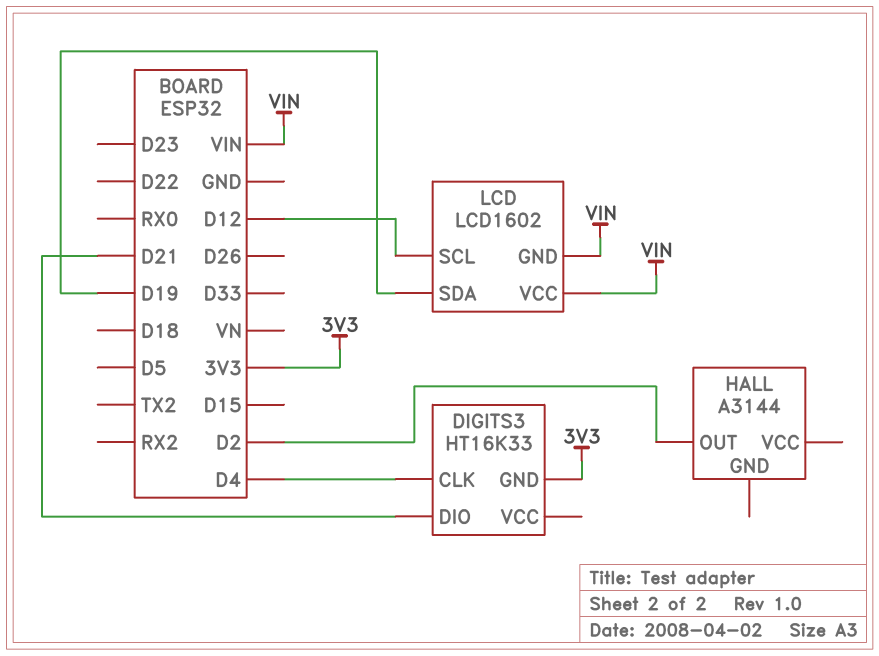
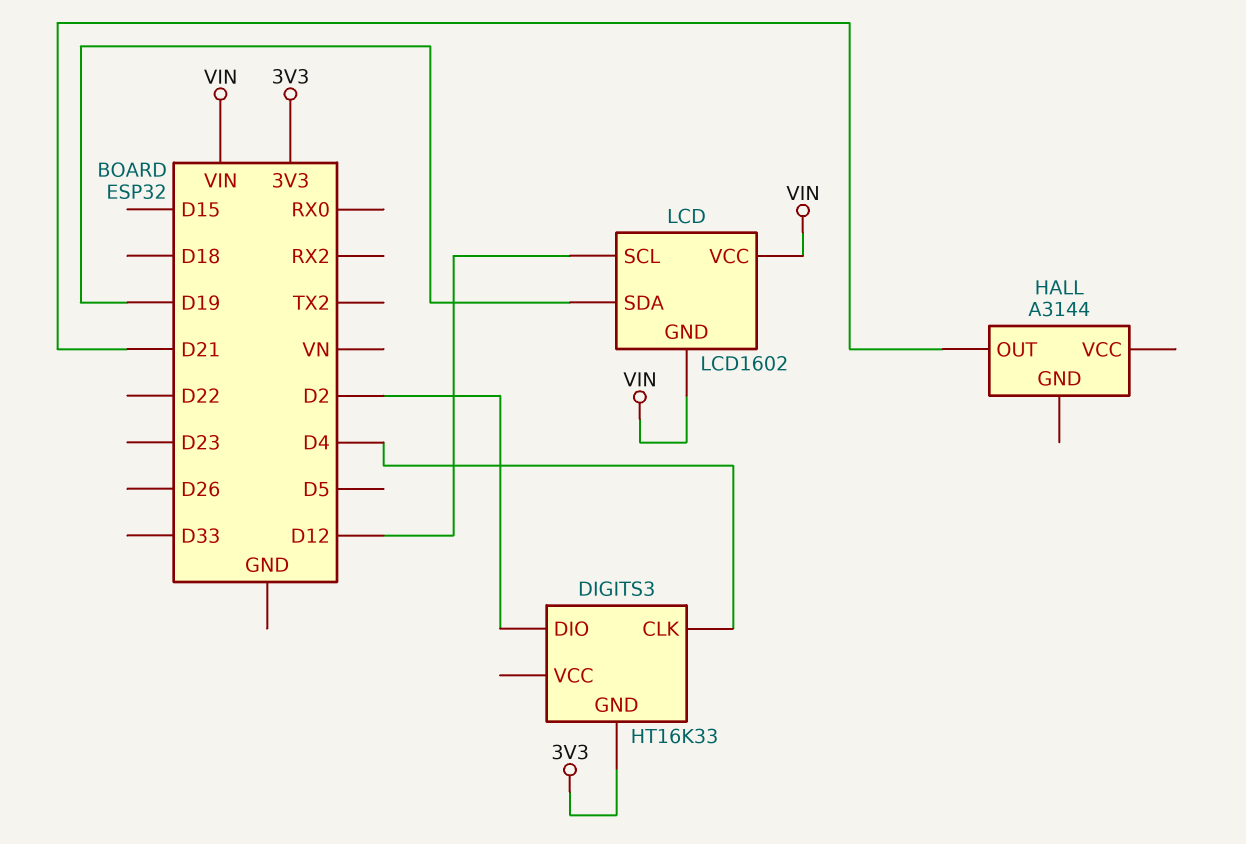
DIGITS3 pin DIO: D21 -> D2
HALL pin OUT: D2 -> D21

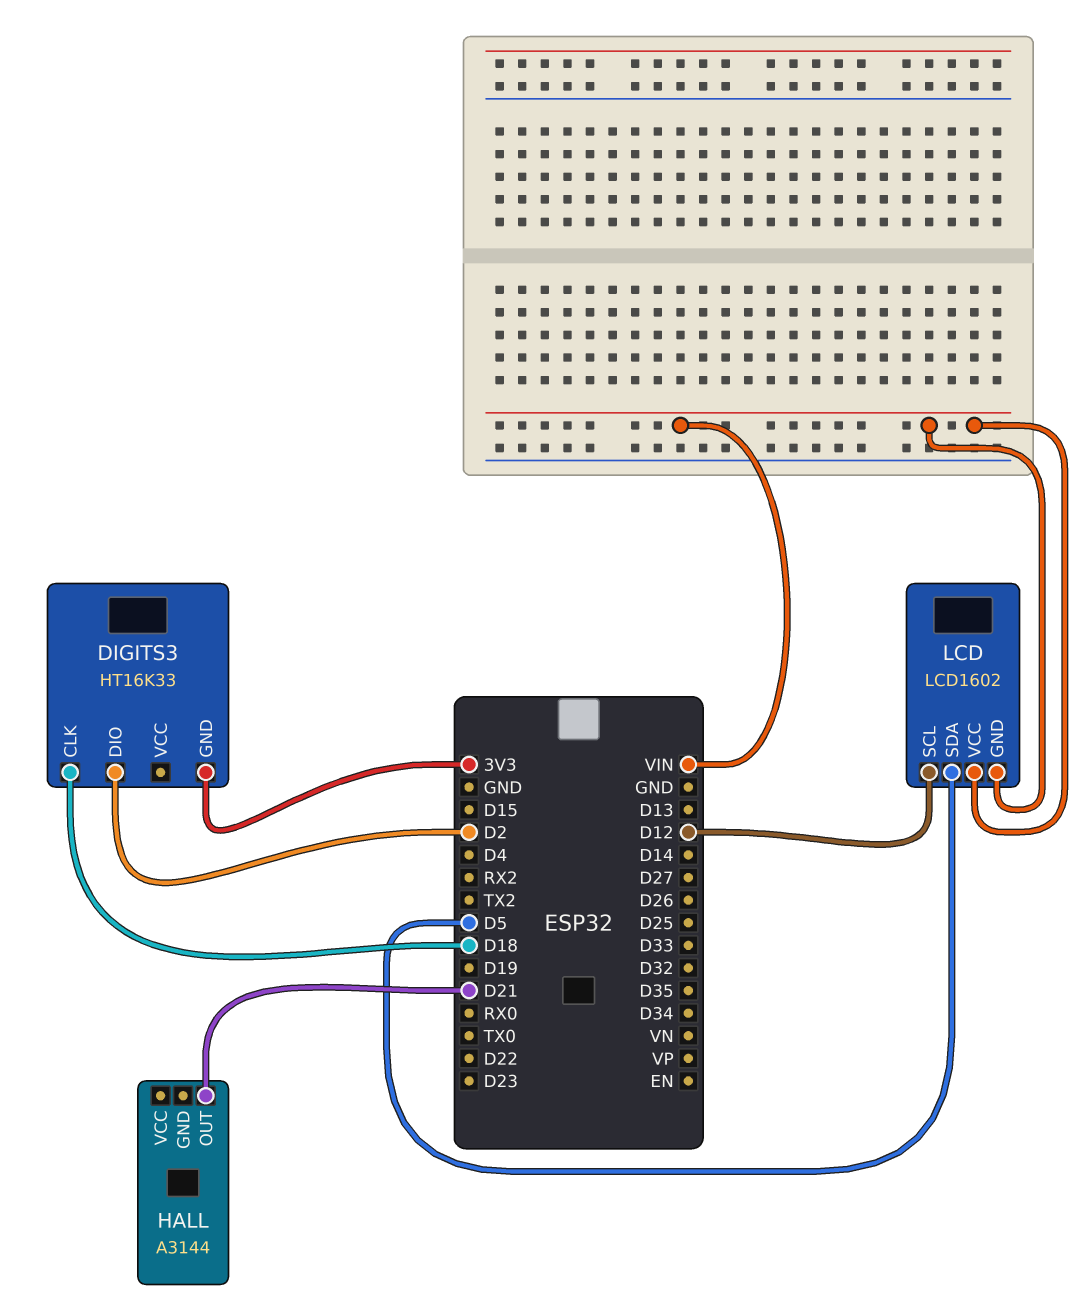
DIGITS3 pin CLK: D4 -> D18
LCD pin SDA: D19 -> D5

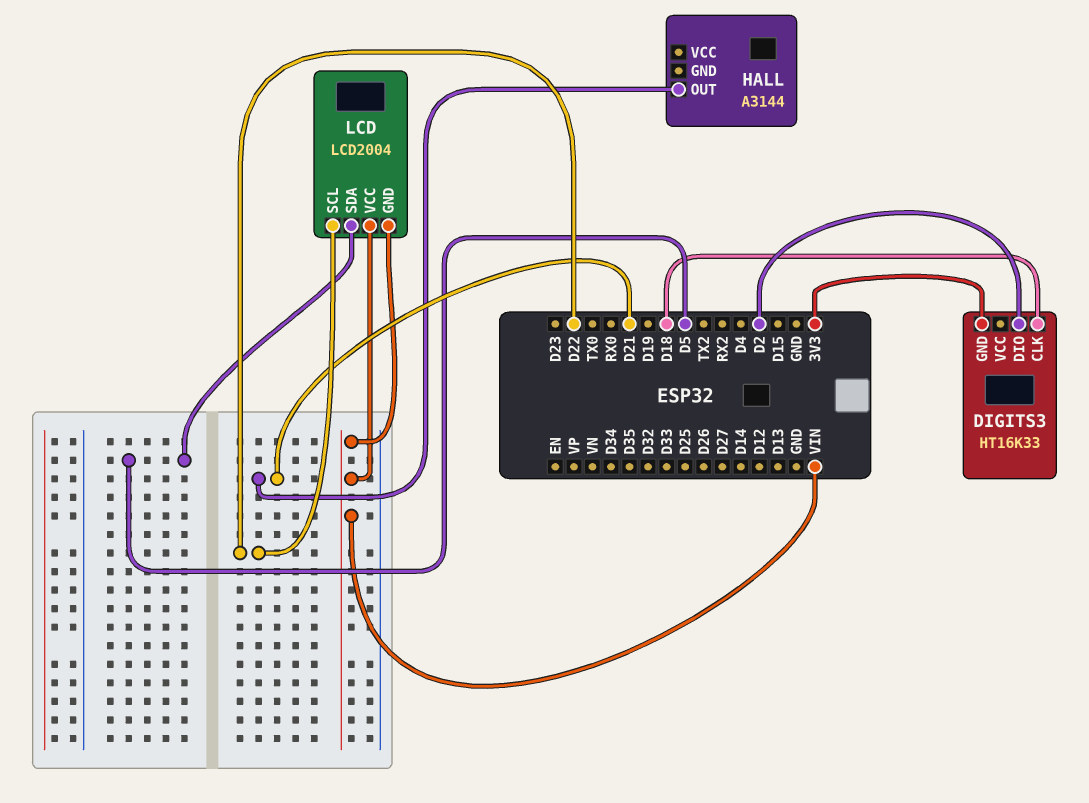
LCD: LCD1602 -> LCD2004
LCD pin SCL: D12 -> D22

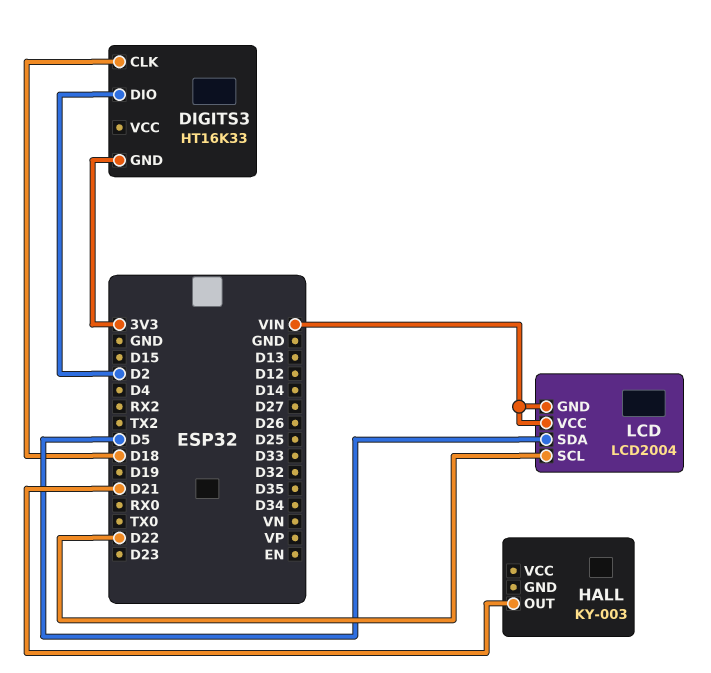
HALL: A3144 -> KY-003

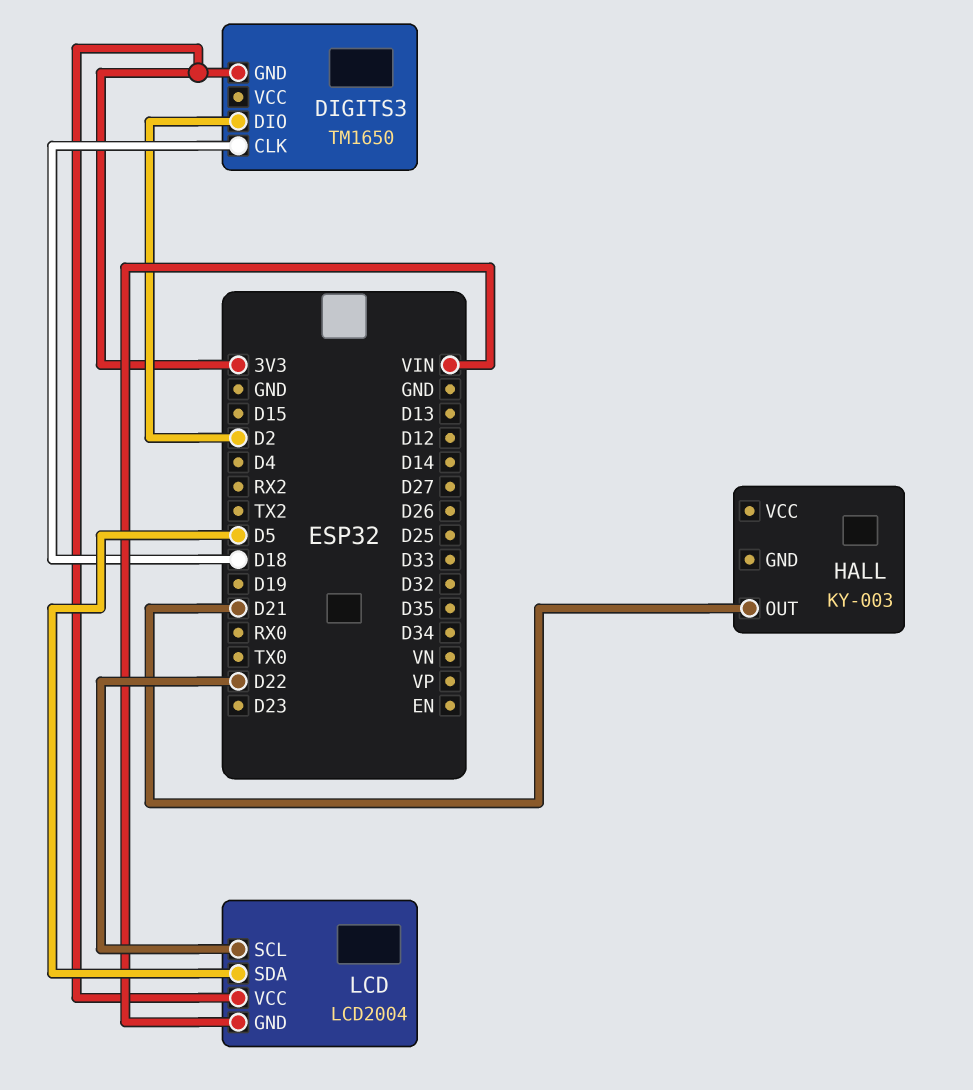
DIGITS3: HT16K33 -> TM1650
LCD pin VCC: VIN -> 3V3

